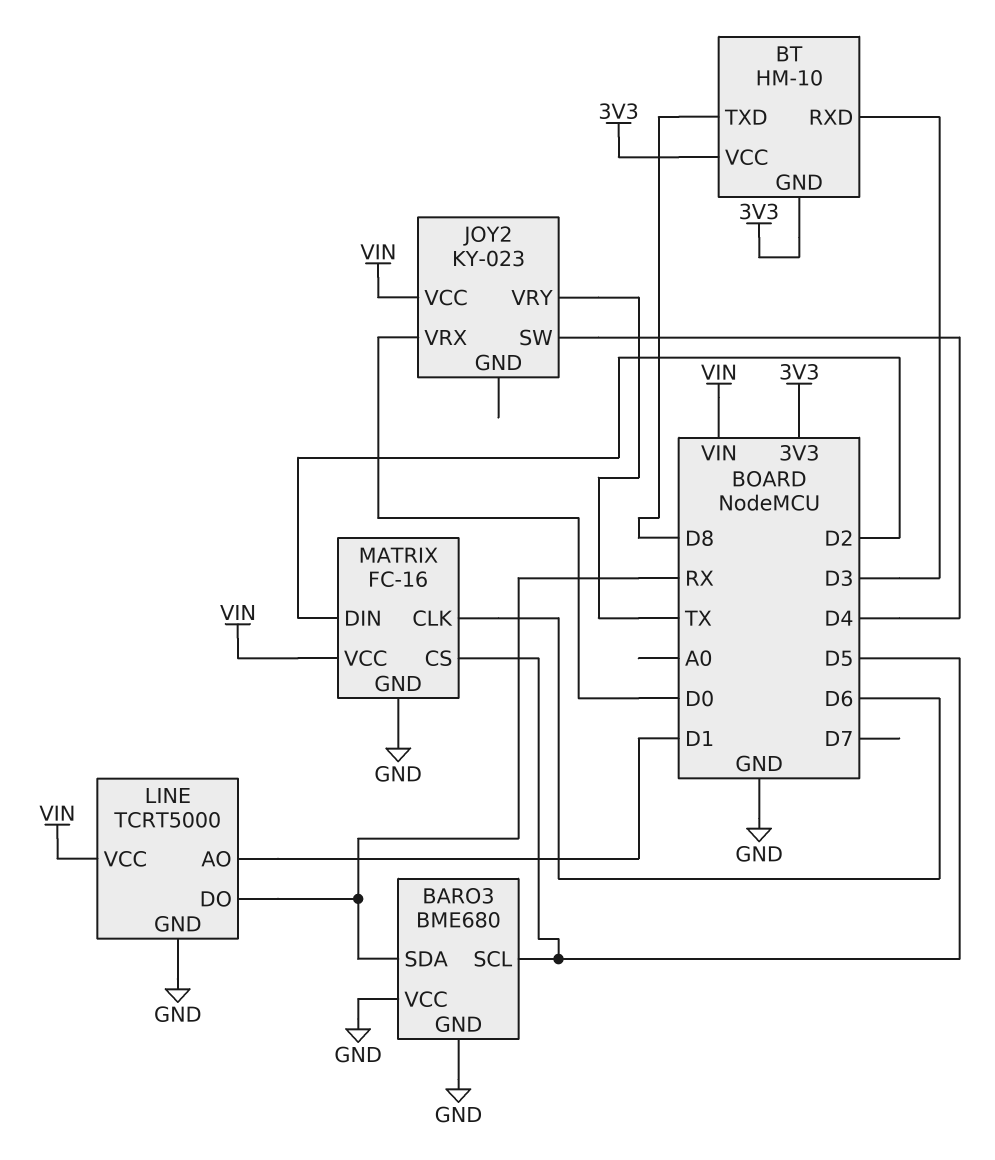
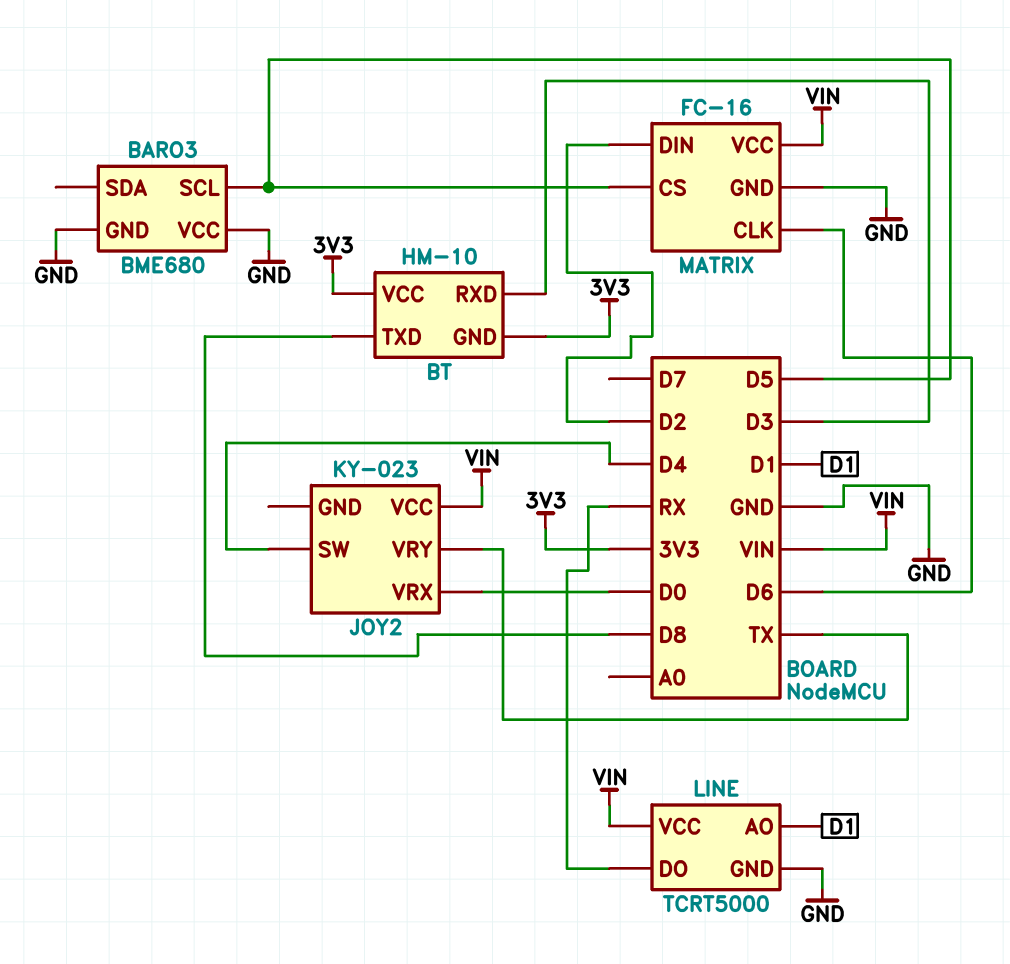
BARO3 pin SDA: RX -> none

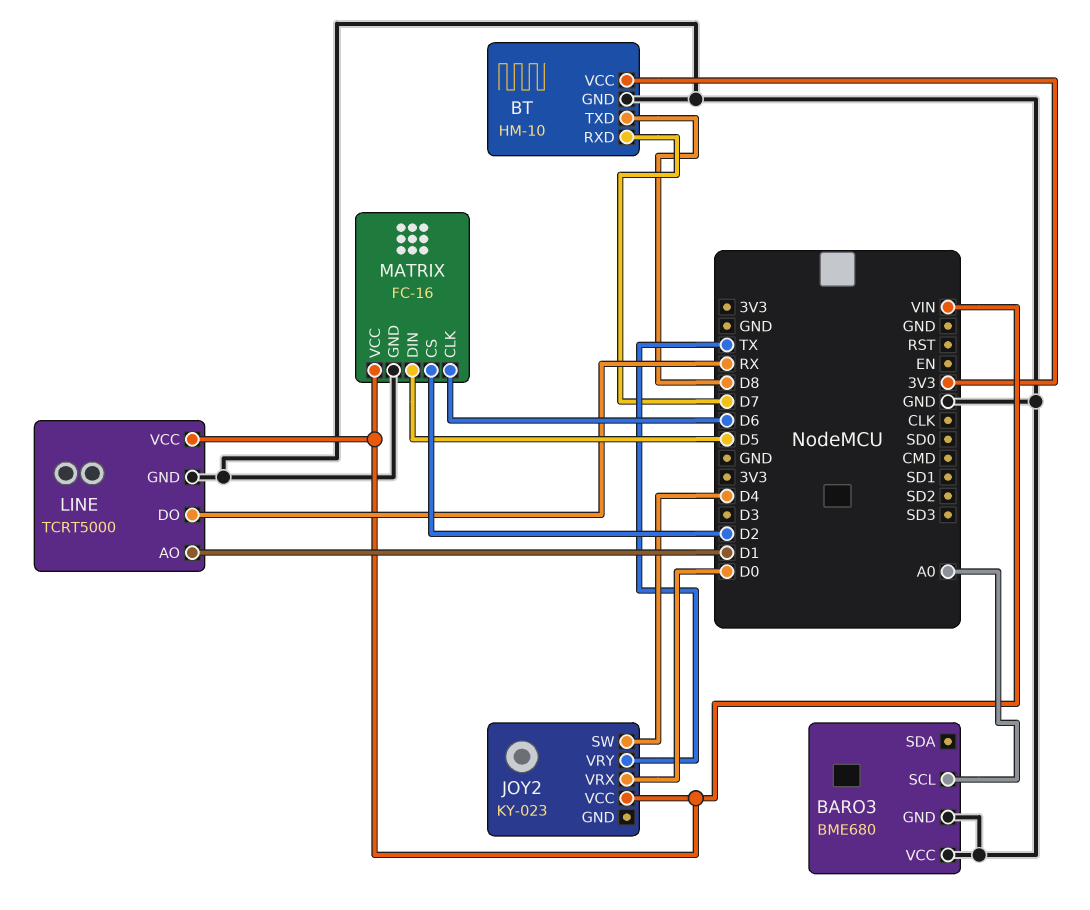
BARO3 pin SCL: D5 -> A0
BT pin GND: 3V3 -> GND
BT pin RXD: D3 -> D7
MATRIX pin CS: D5 -> D2
MATRIX pin DIN: D2 -> D5

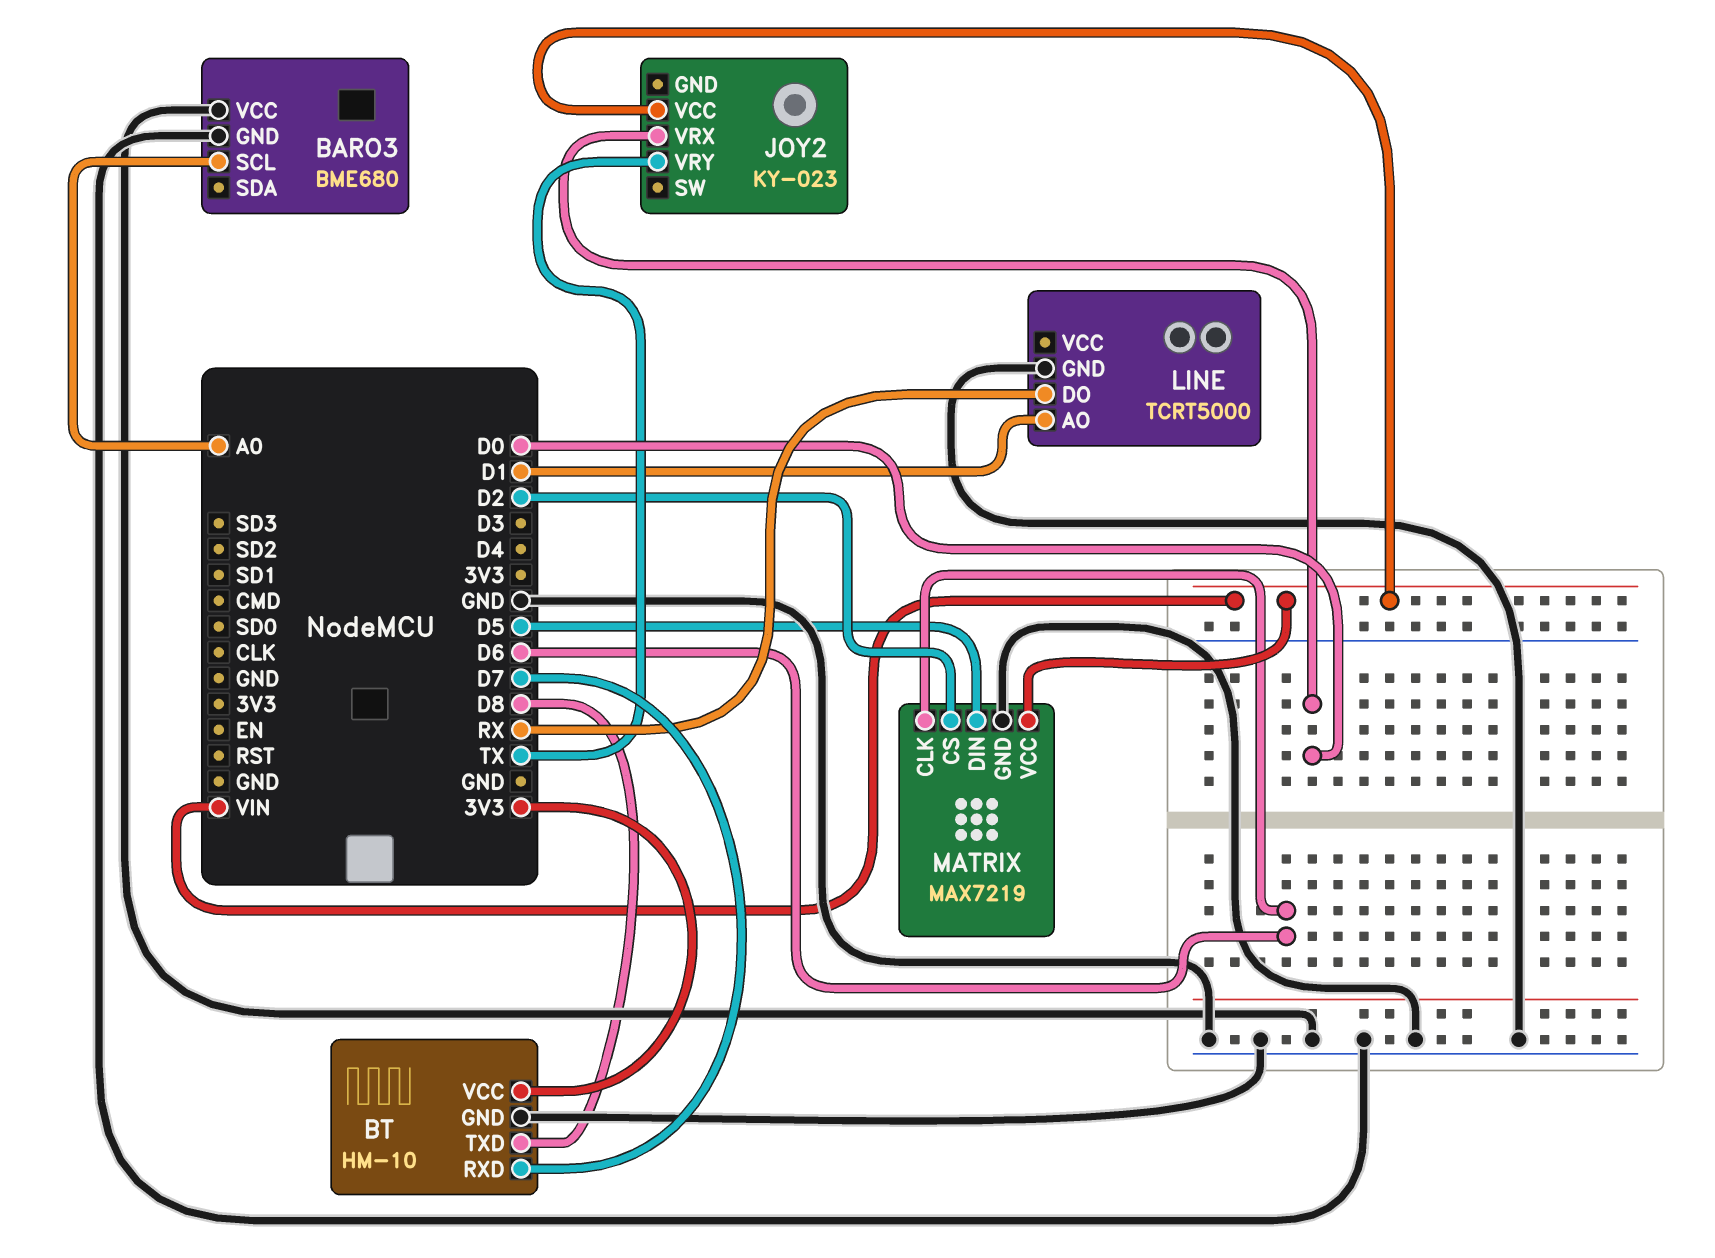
JOY2 pin SW: D4 -> none
LINE pin VCC: VIN -> none
MATRIX: FC-16 -> MAX7219

